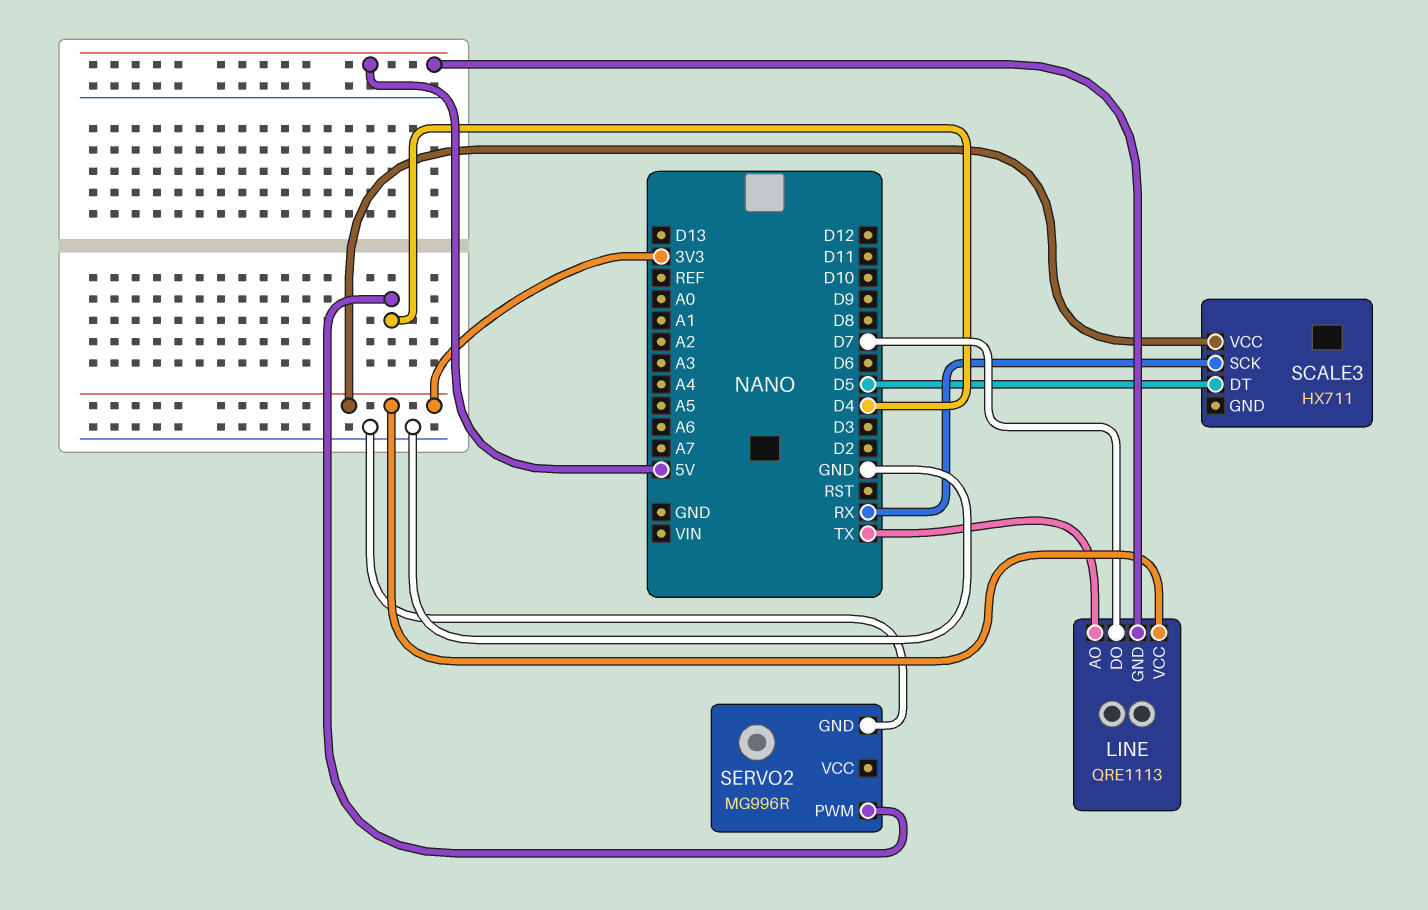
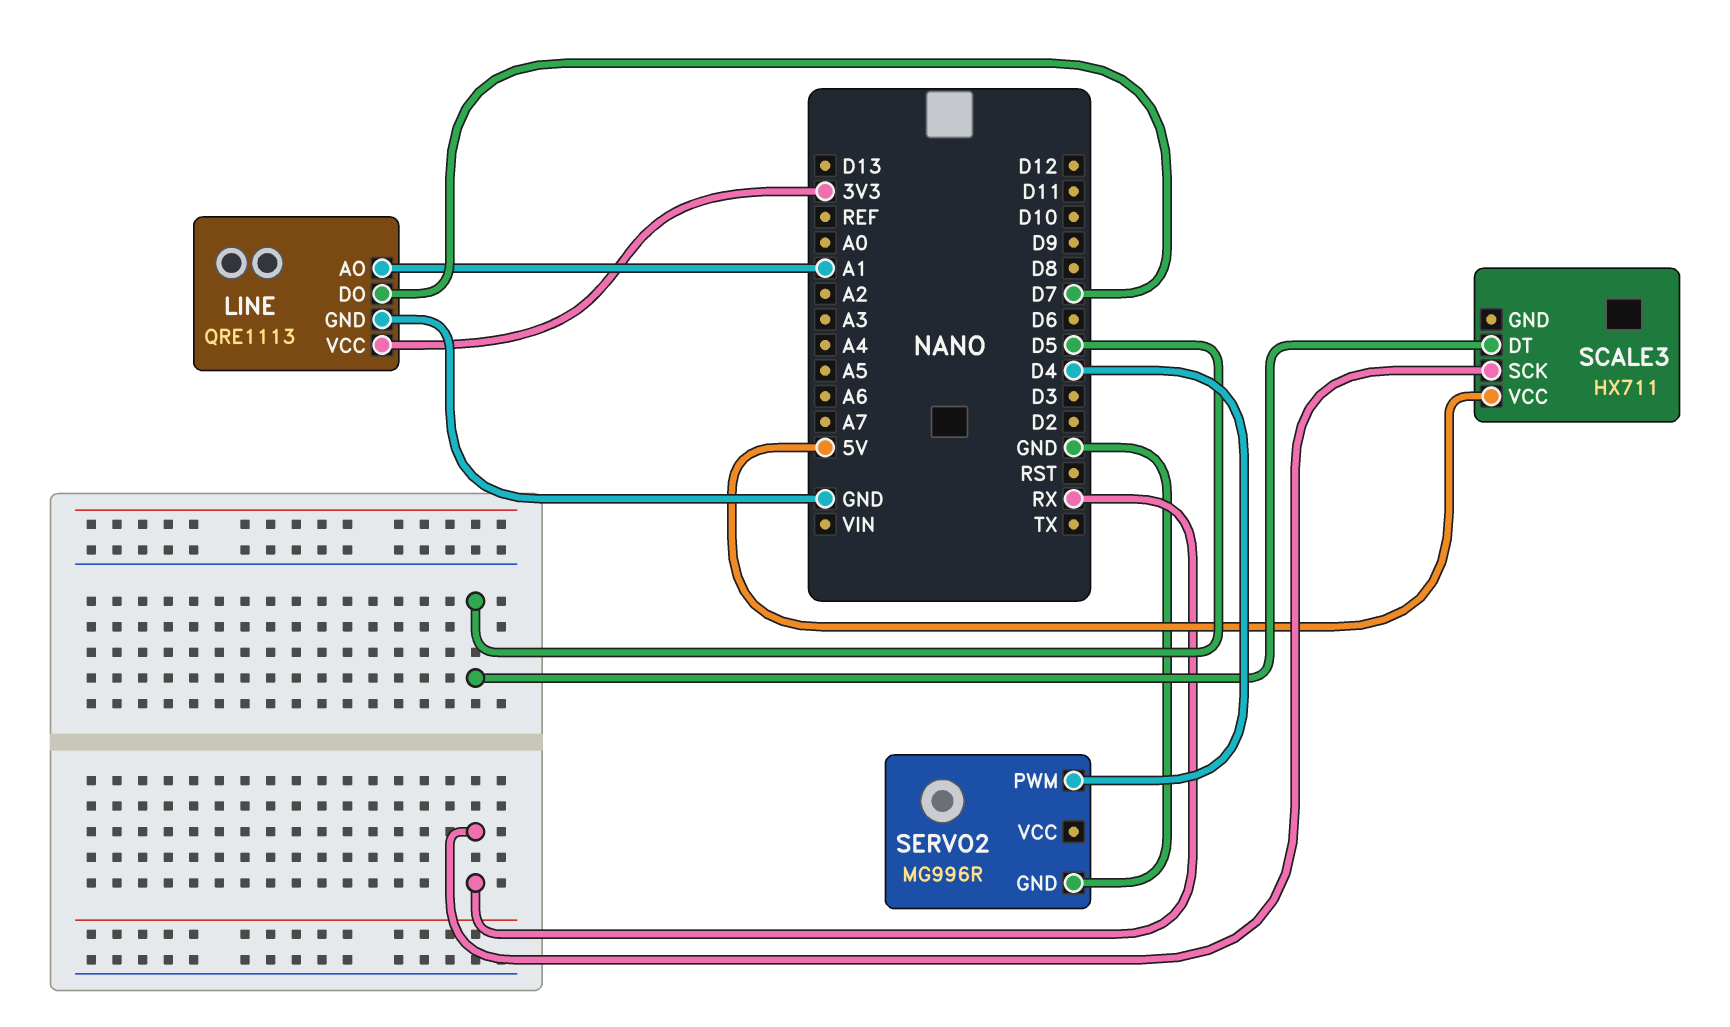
LINE pin AO: TX -> A1
LINE pin GND: 5V -> GND
SCALE3 pin VCC: 3V3 -> 5V

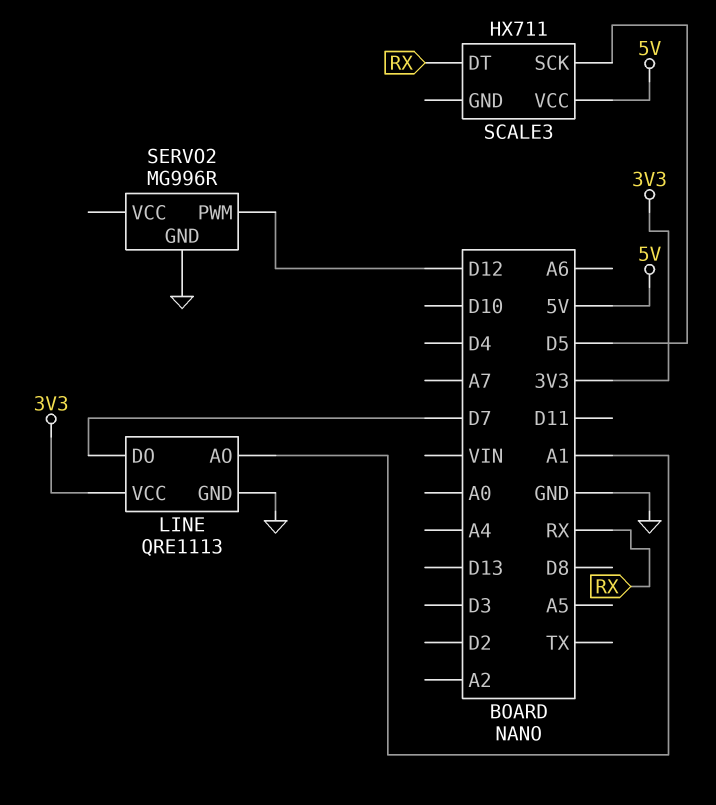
SCALE3 pin DT: D5 -> RX
SCALE3 pin SCK: RX -> D5
SERVO2 pin PWM: D4 -> D12

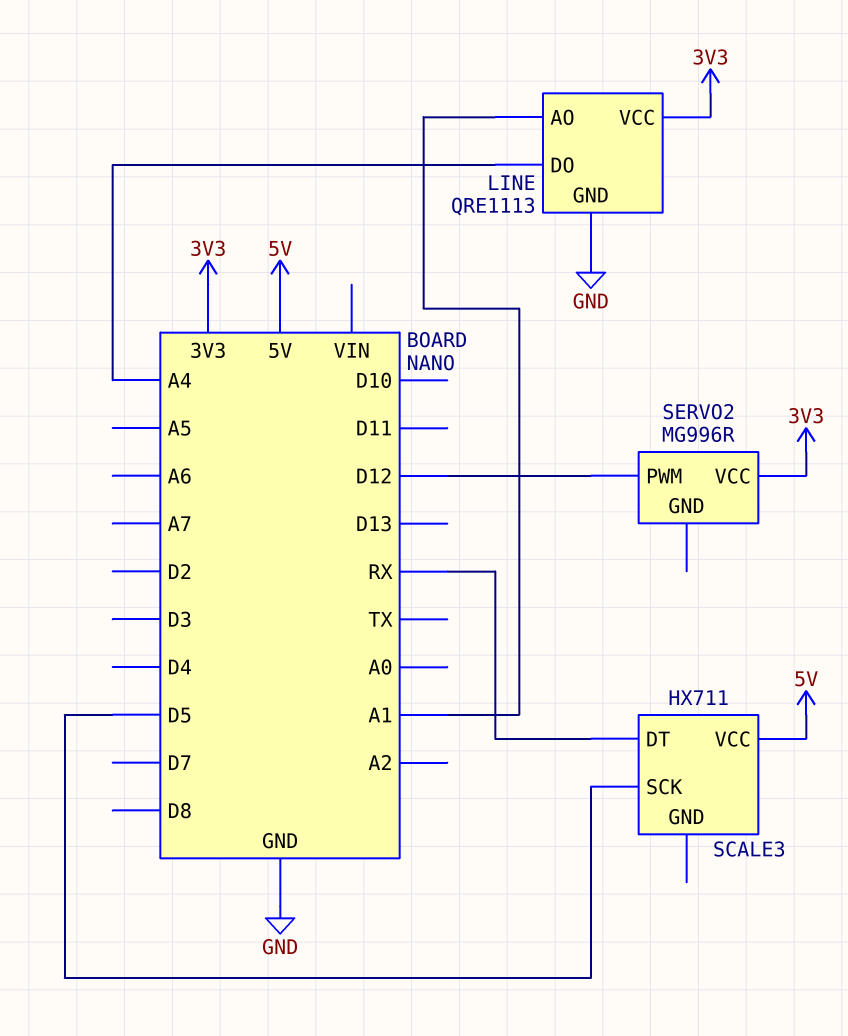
LINE pin DO: D7 -> A4
SERVO2 pin GND: GND -> none
SERVO2 pin VCC: none -> 3V3

